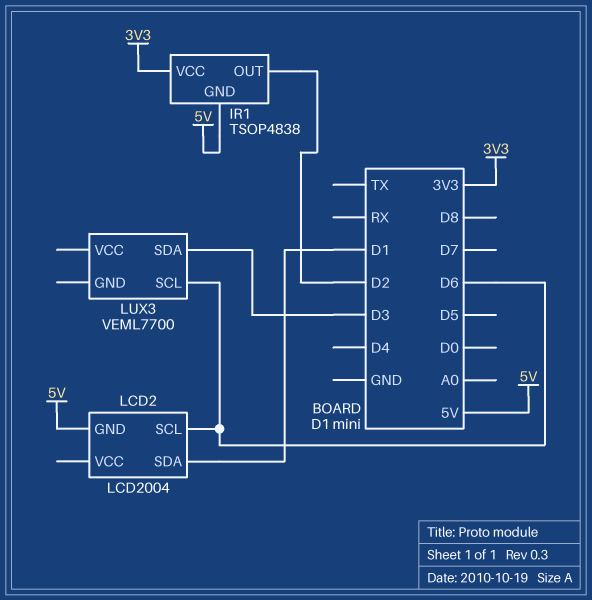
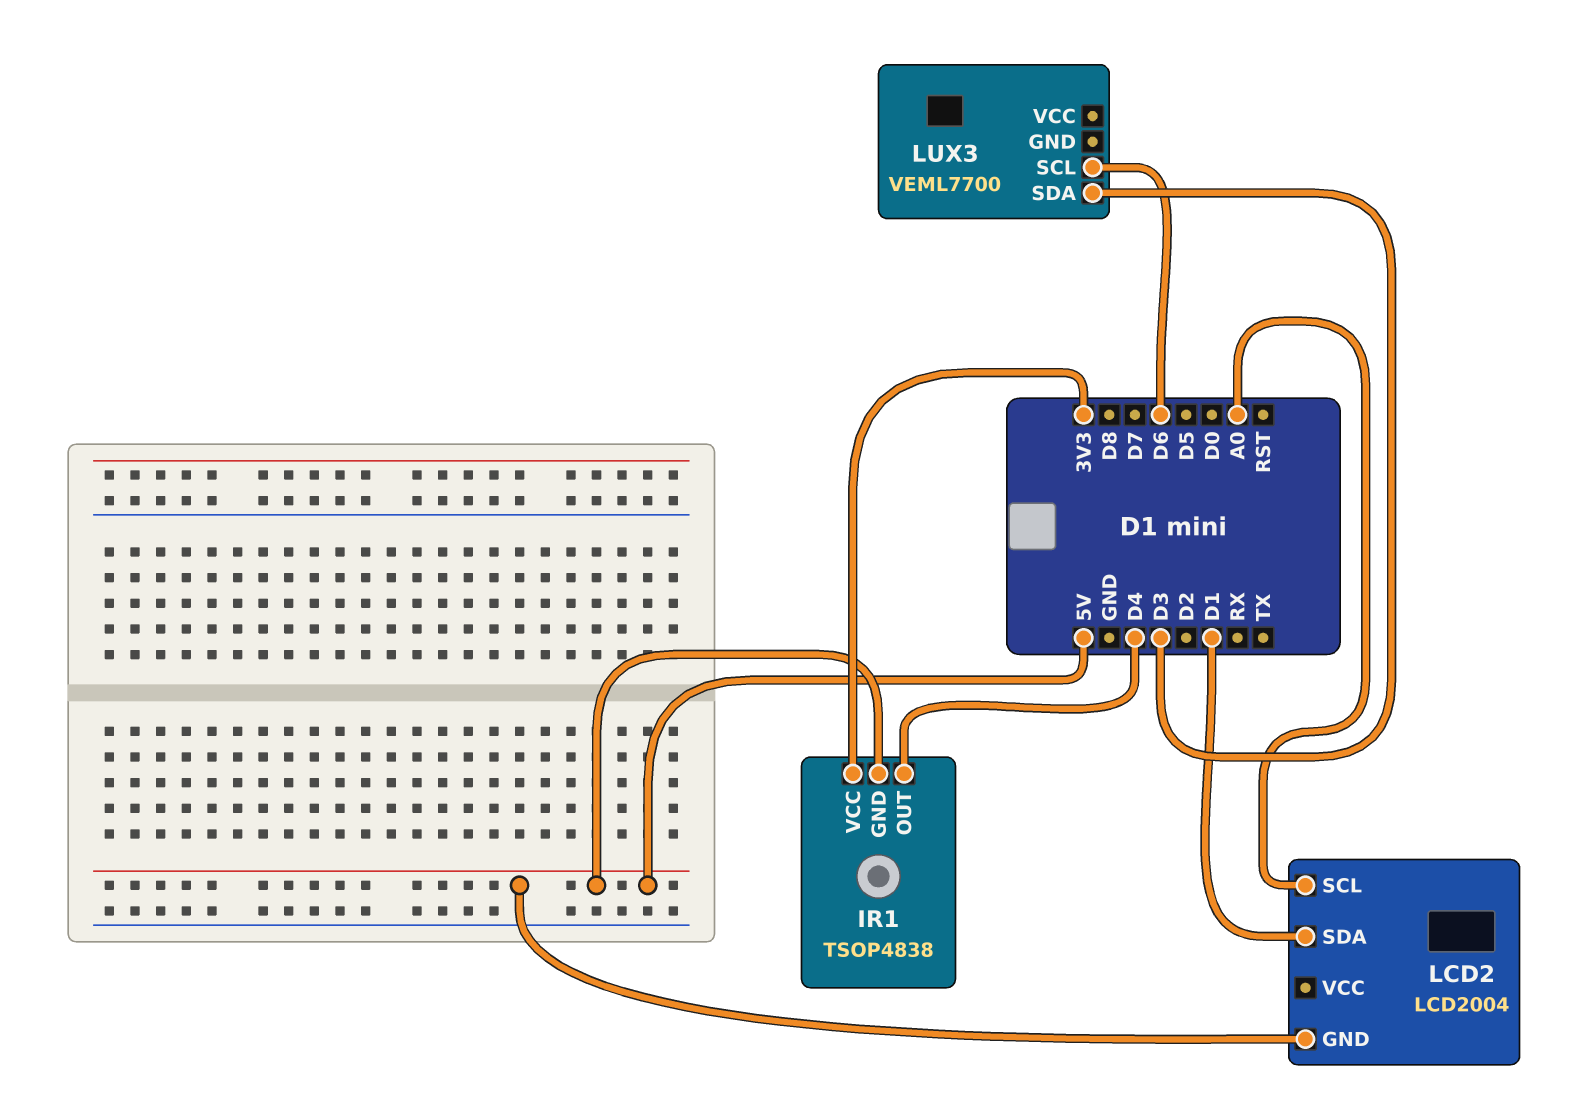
IR1 pin OUT: D2 -> D4
LCD2 pin SCL: D6 -> A0

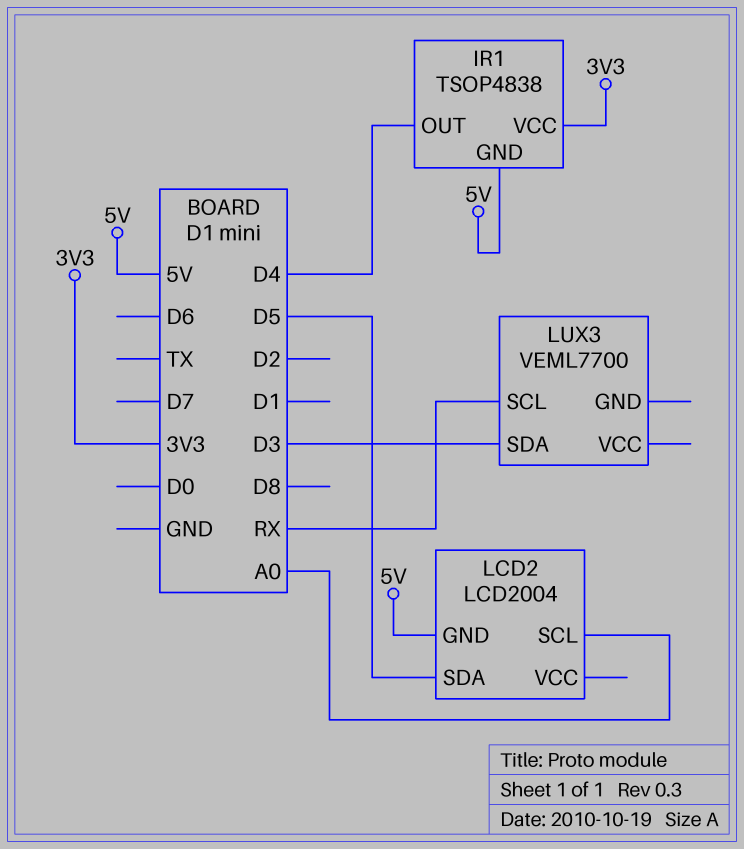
LCD2 pin SDA: D1 -> D5
LUX3 pin SCL: D6 -> RX

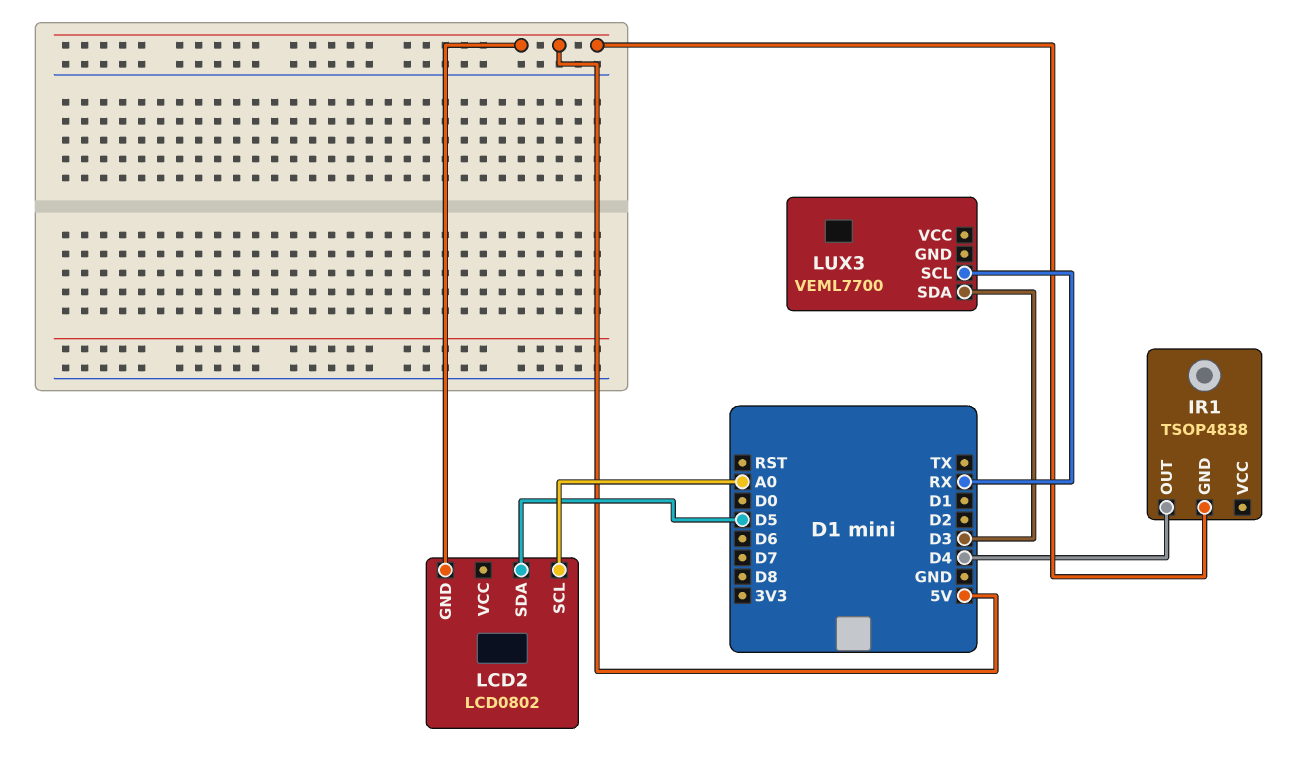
IR1 pin VCC: 3V3 -> none
LCD2: LCD2004 -> LCD0802

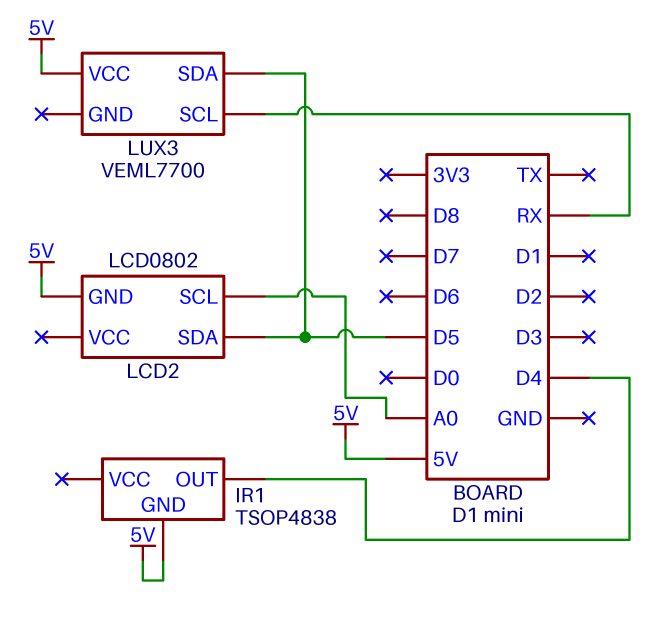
LUX3 pin SDA: D3 -> D5
LUX3 pin VCC: none -> 5V

